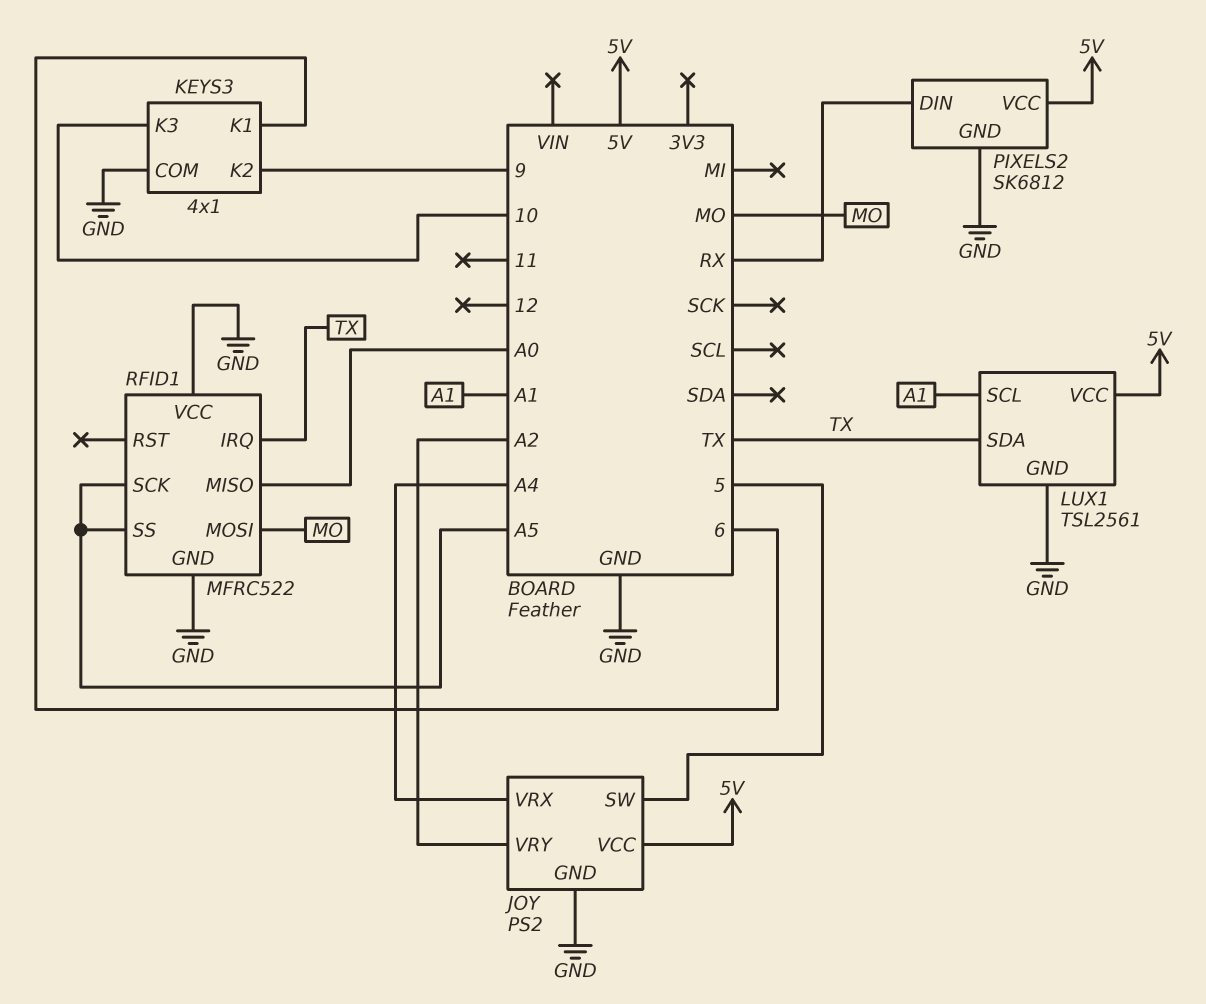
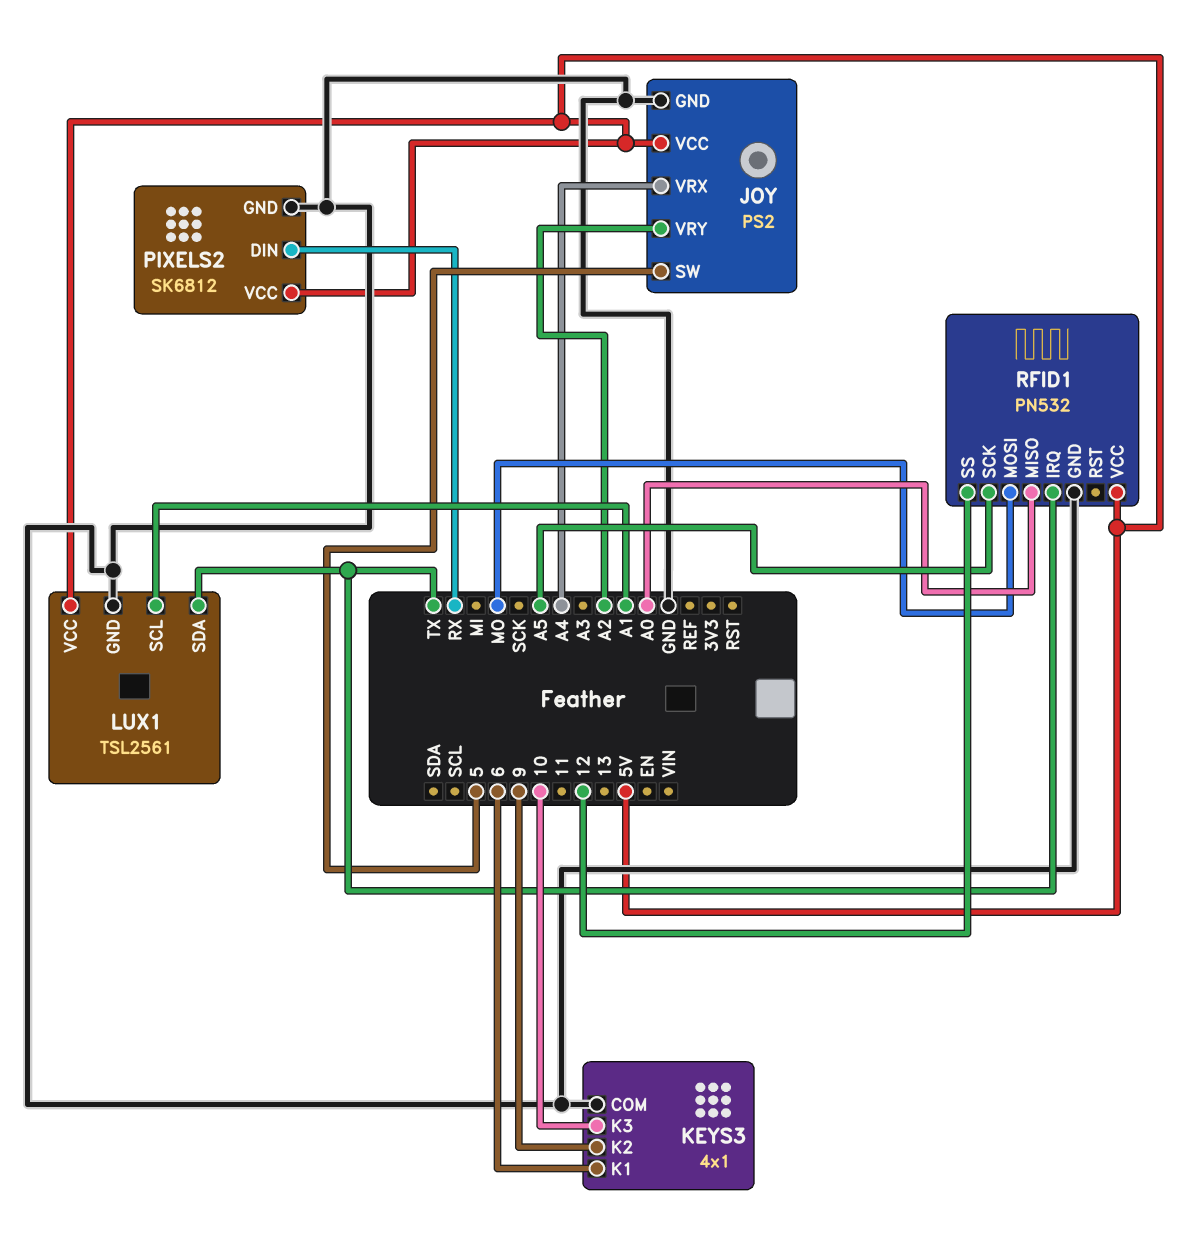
RFID1: MFRC522 -> PN532
RFID1 pin SS: A5 -> 12
RFID1 pin VCC: GND -> 5V

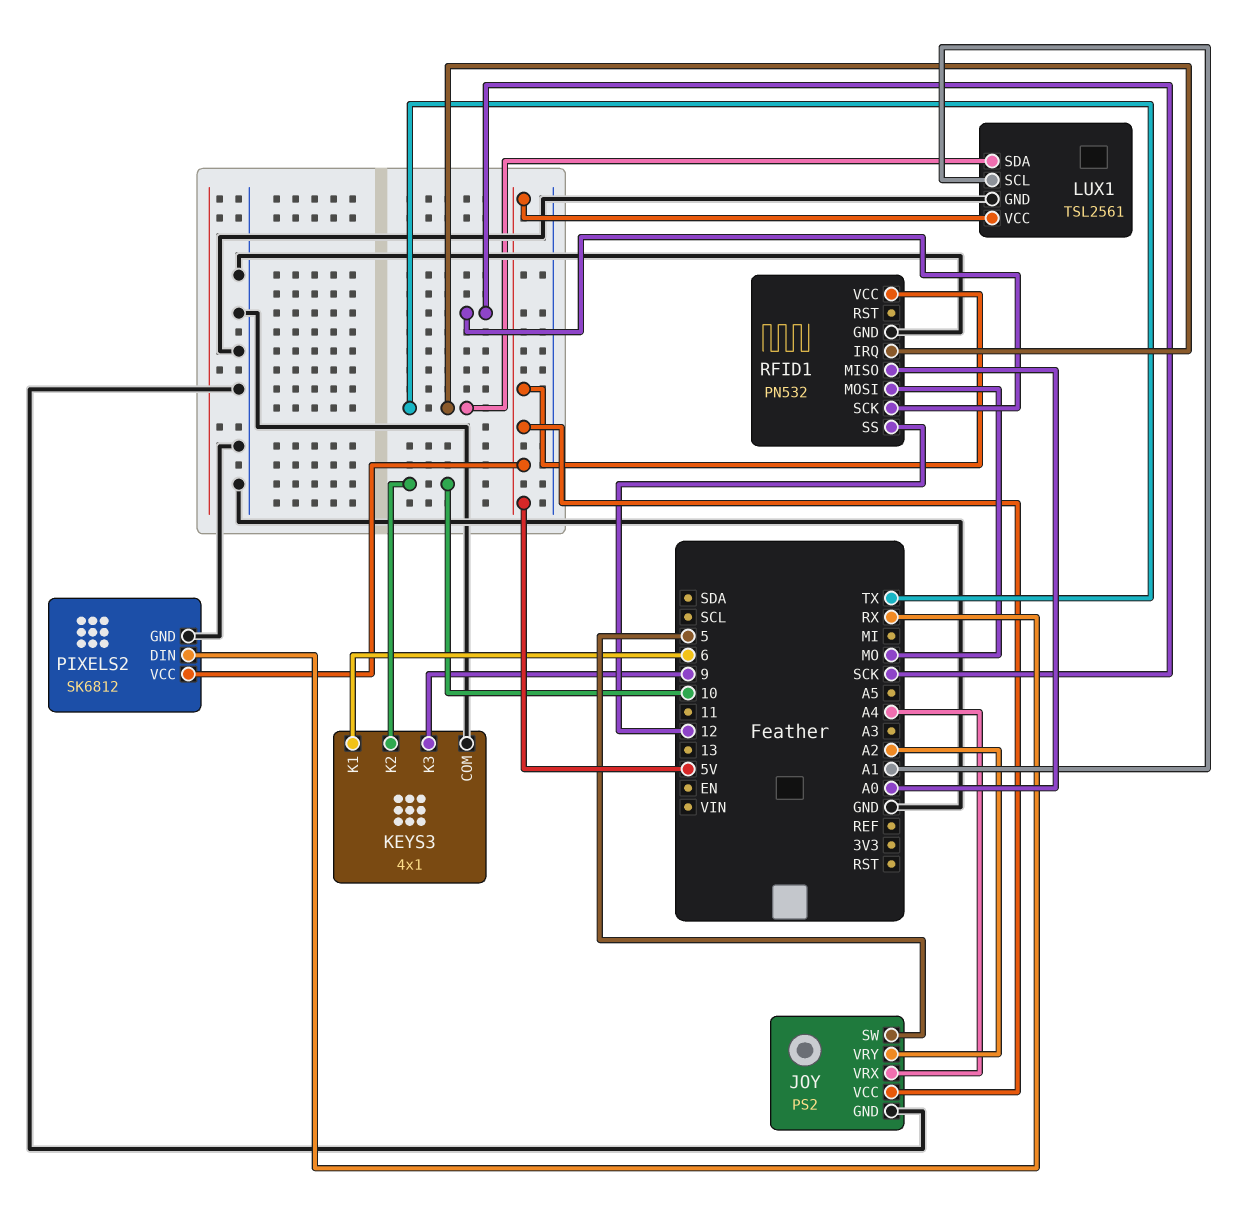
KEYS3 pin K2: 9 -> 10
KEYS3 pin K3: 10 -> 9
RFID1 pin SCK: A5 -> SCK

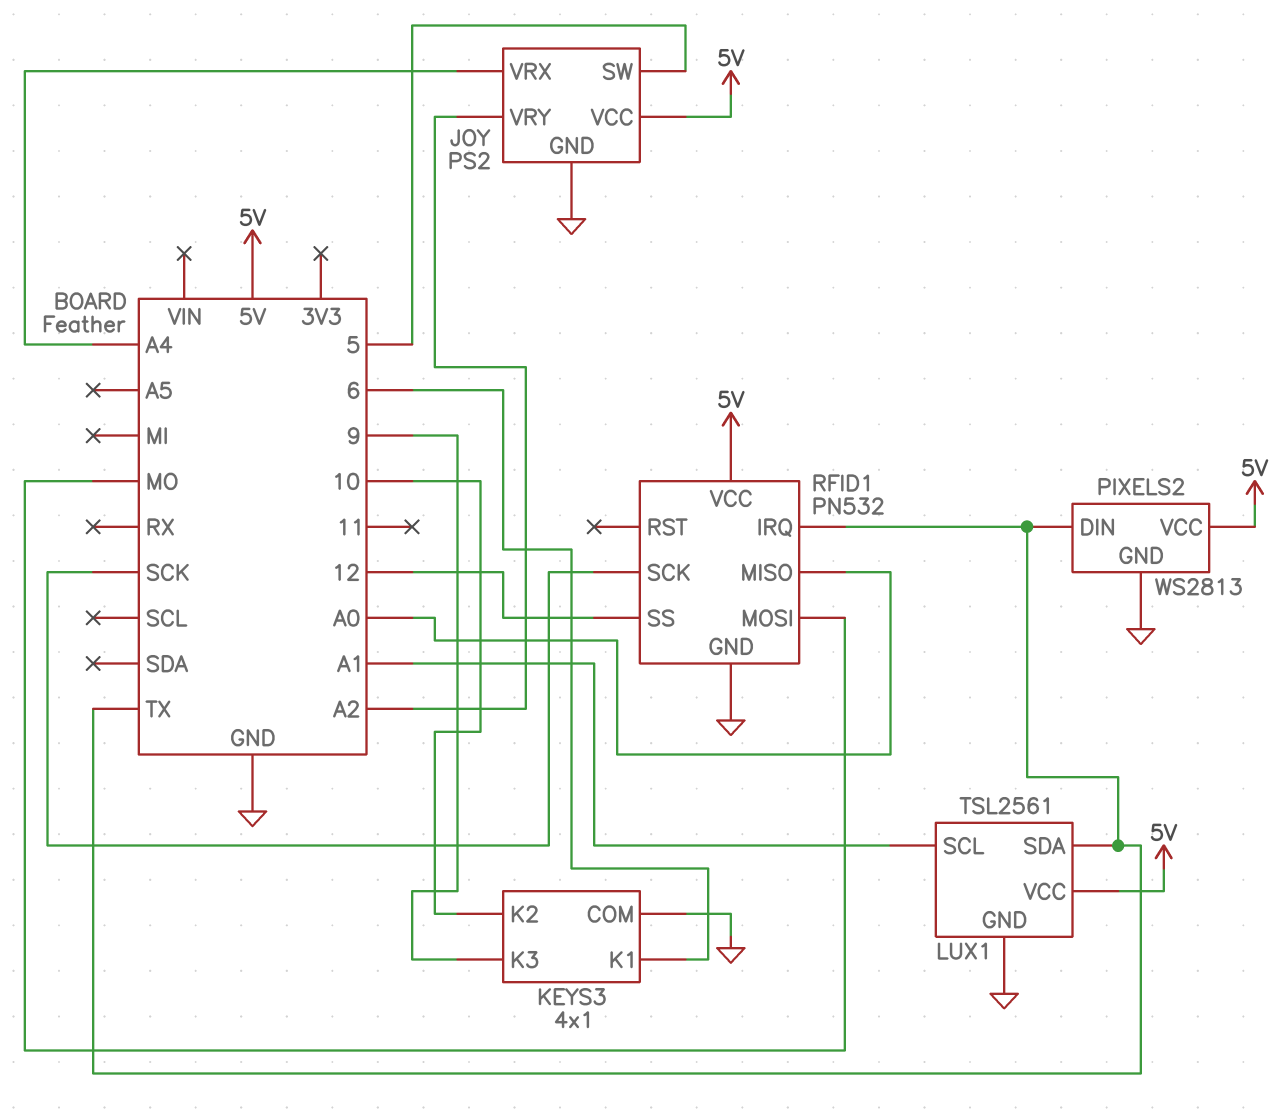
PIXELS2: SK6812 -> WS2813
PIXELS2 pin DIN: RX -> TX

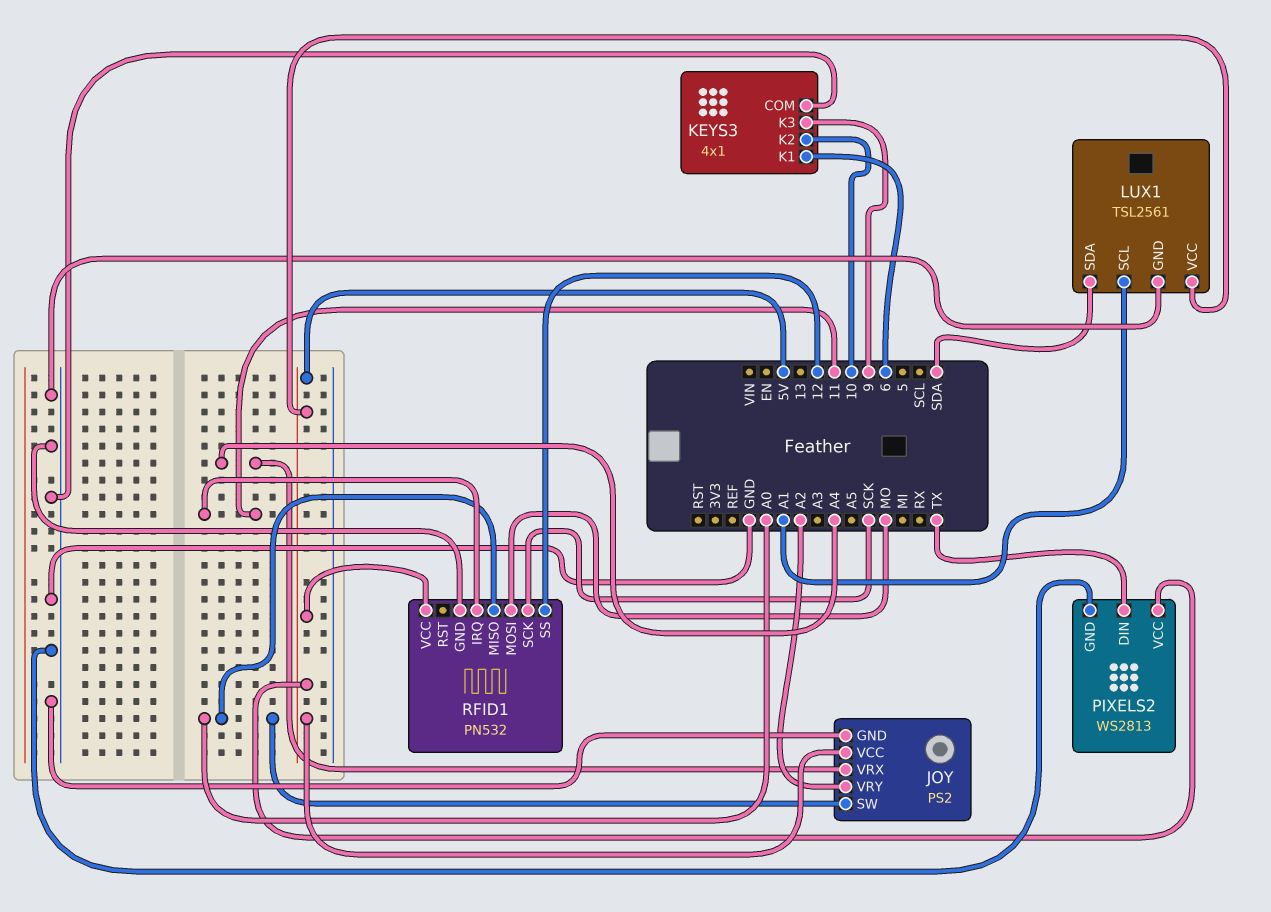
JOY pin SW: 5 -> A0
LUX1 pin SDA: TX -> SDA
RFID1 pin IRQ: TX -> 11

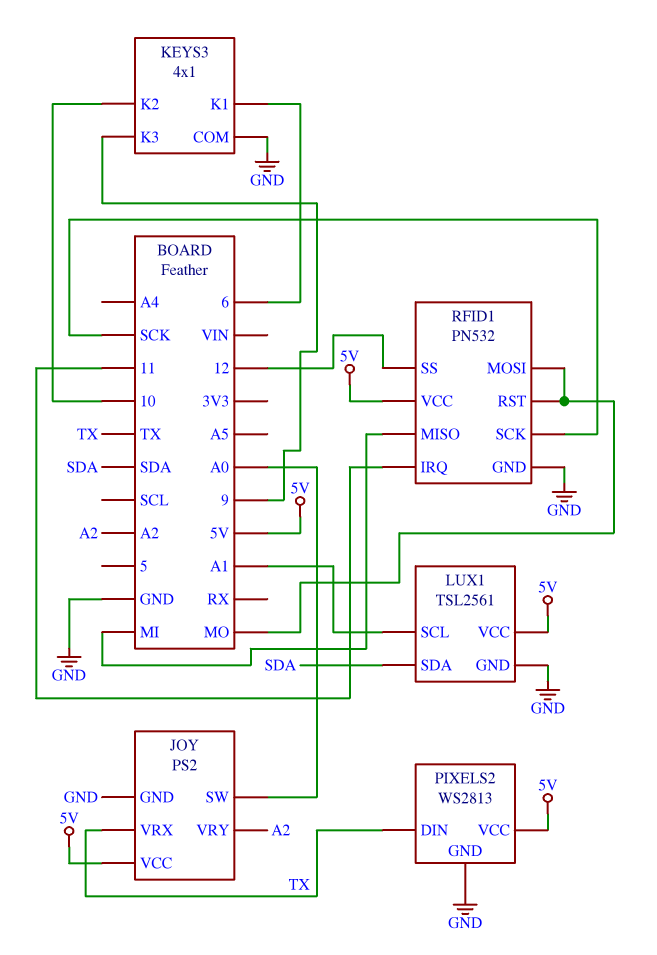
JOY pin VRX: A4 -> TX
RFID1 pin MISO: A0 -> MI
RFID1 pin RST: none -> MO

